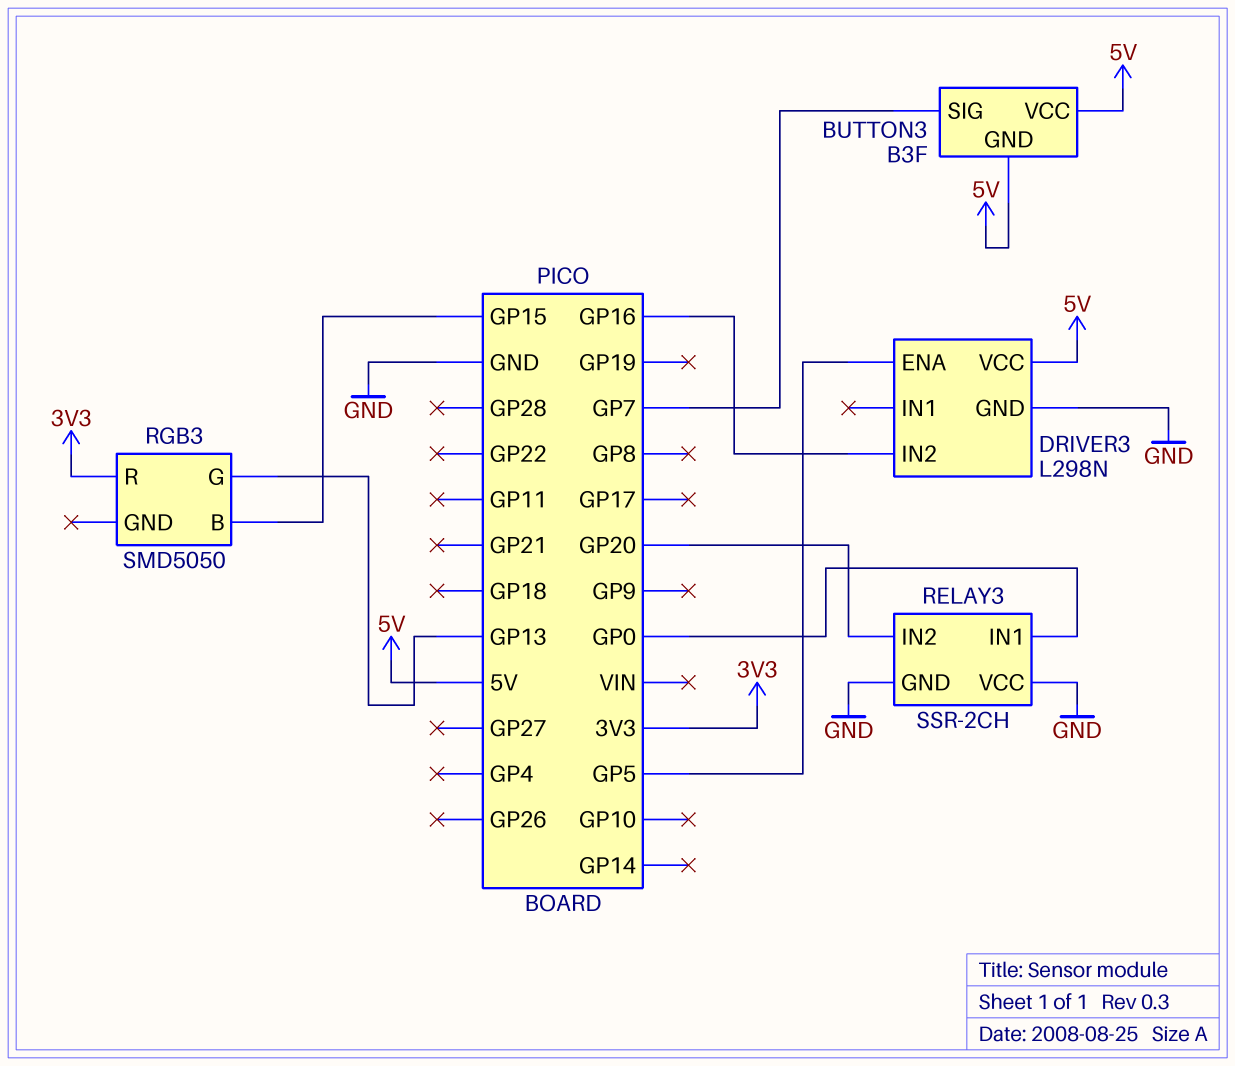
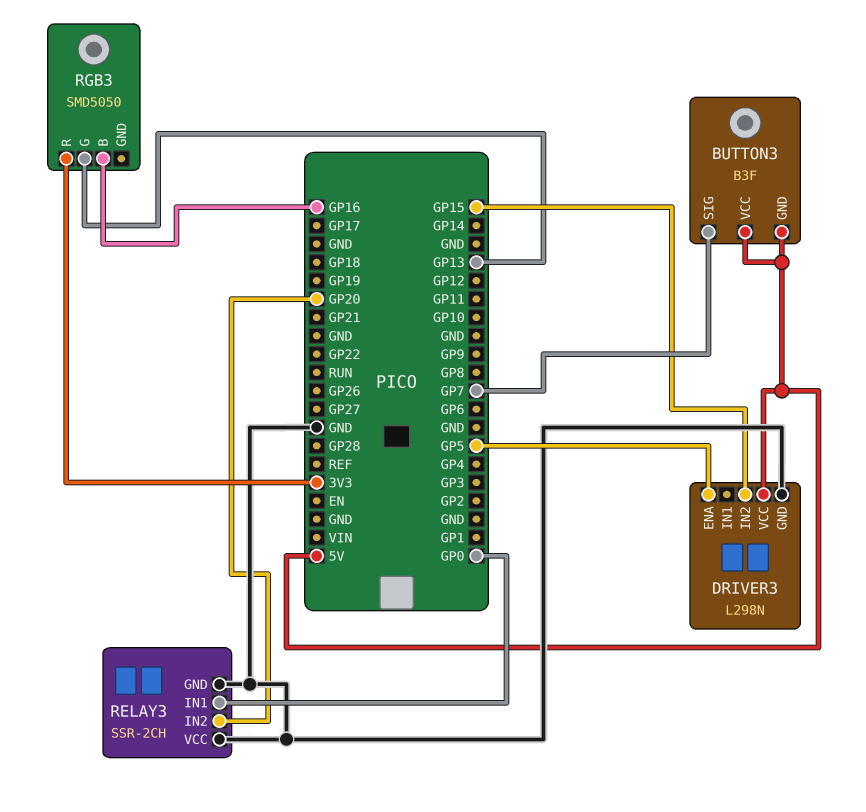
DRIVER3 pin IN2: GP16 -> GP15
RGB3 pin B: GP15 -> GP16

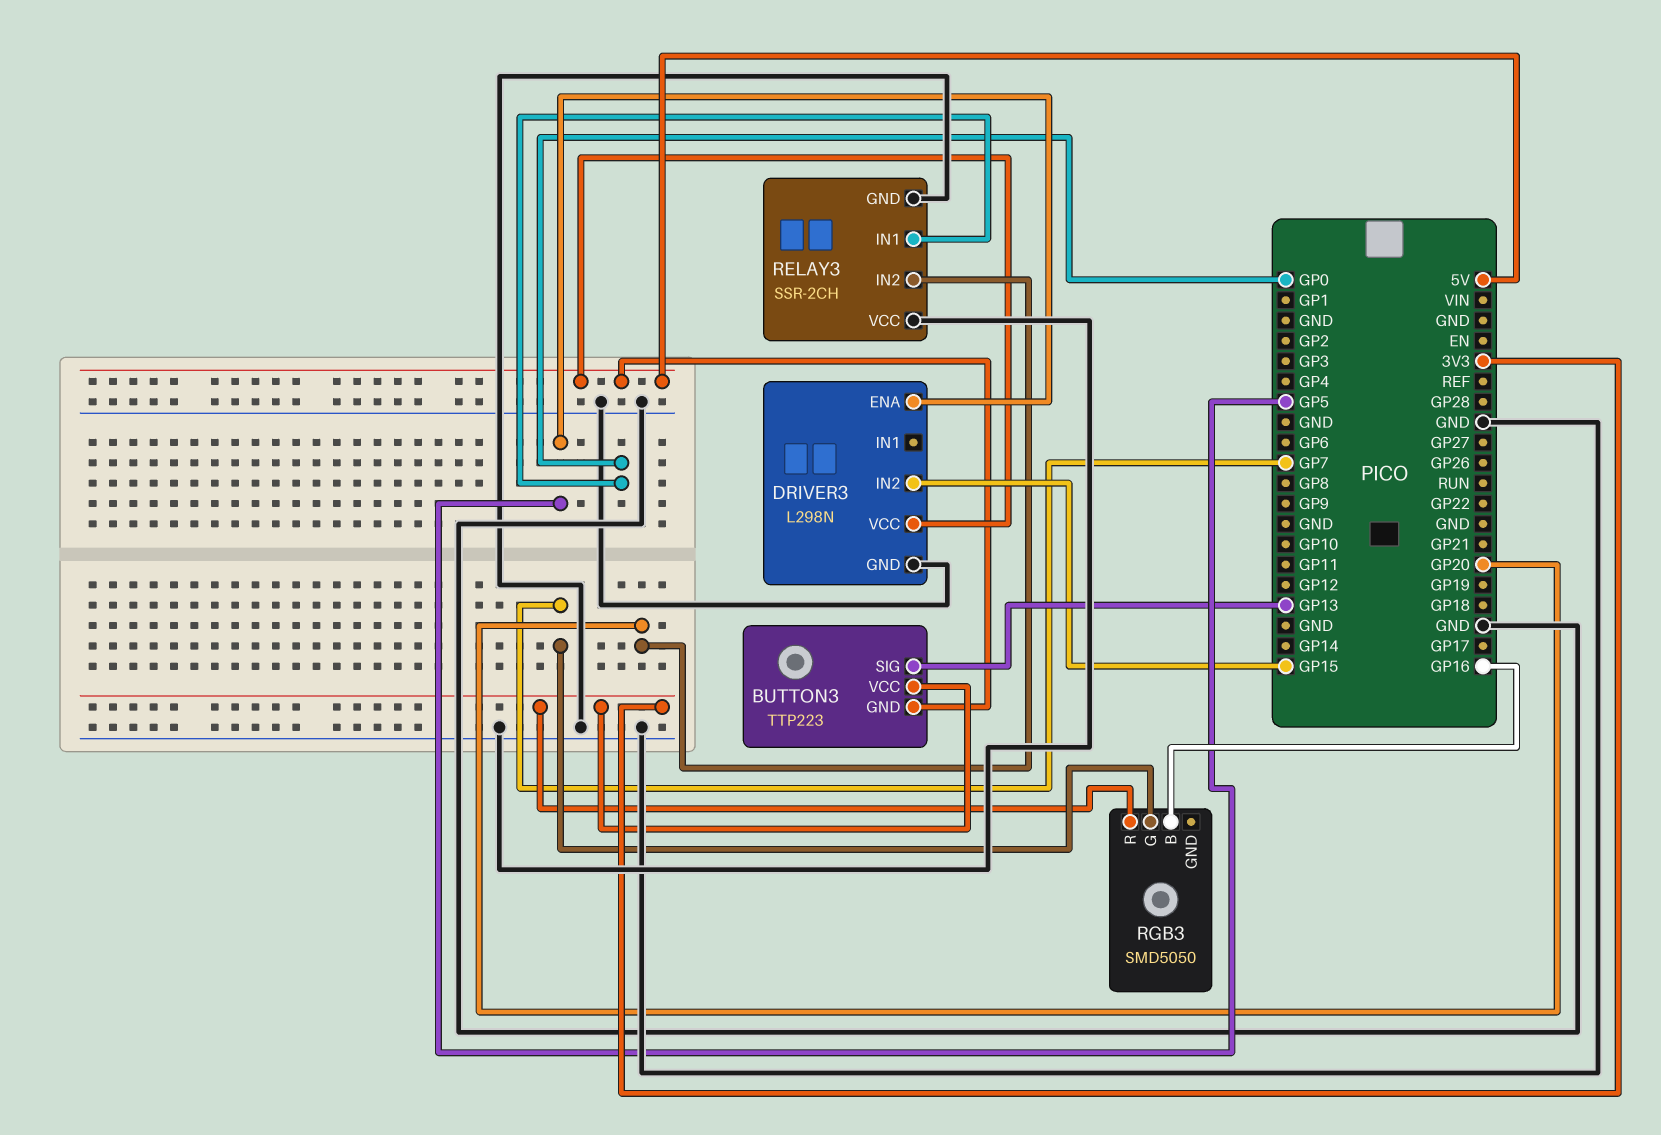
BUTTON3: B3F -> TTP223
BUTTON3 pin SIG: GP7 -> GP13
BUTTON3 pin VCC: 5V -> 3V3
RGB3 pin G: GP13 -> GP7

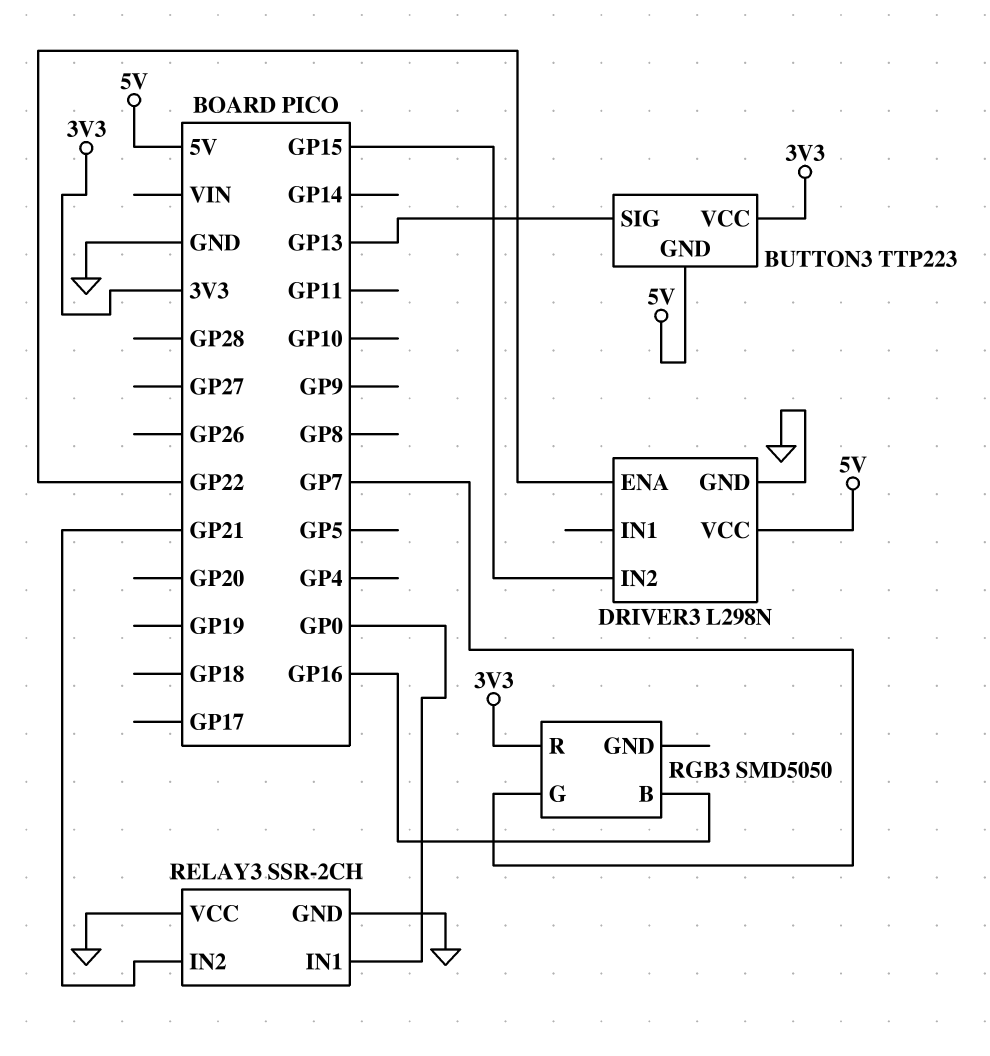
DRIVER3 pin ENA: GP5 -> GP22
RELAY3 pin IN2: GP20 -> GP21

